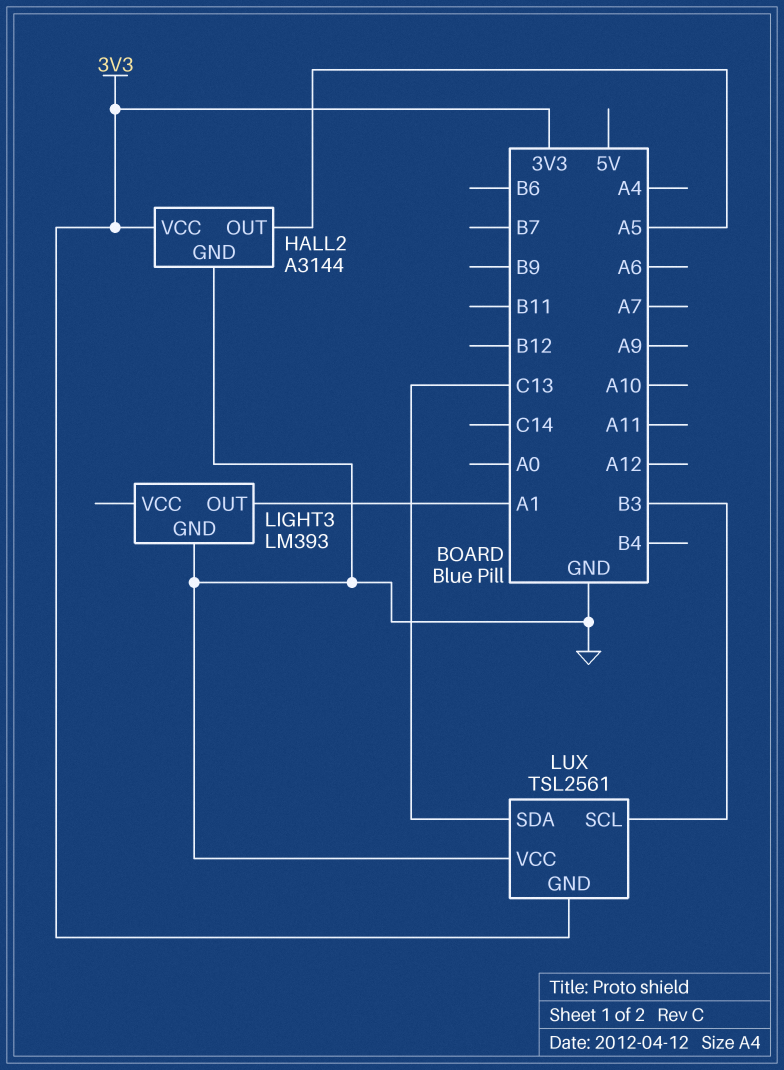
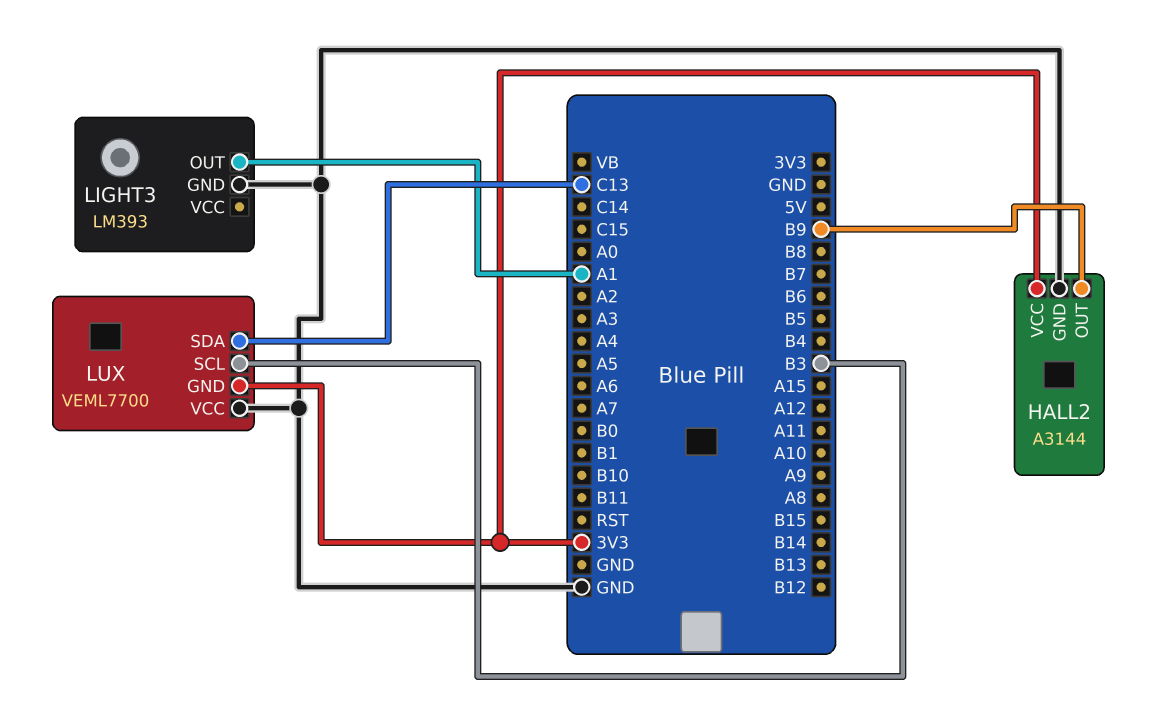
HALL2 pin OUT: A5 -> B9
LUX: TSL2561 -> VEML7700

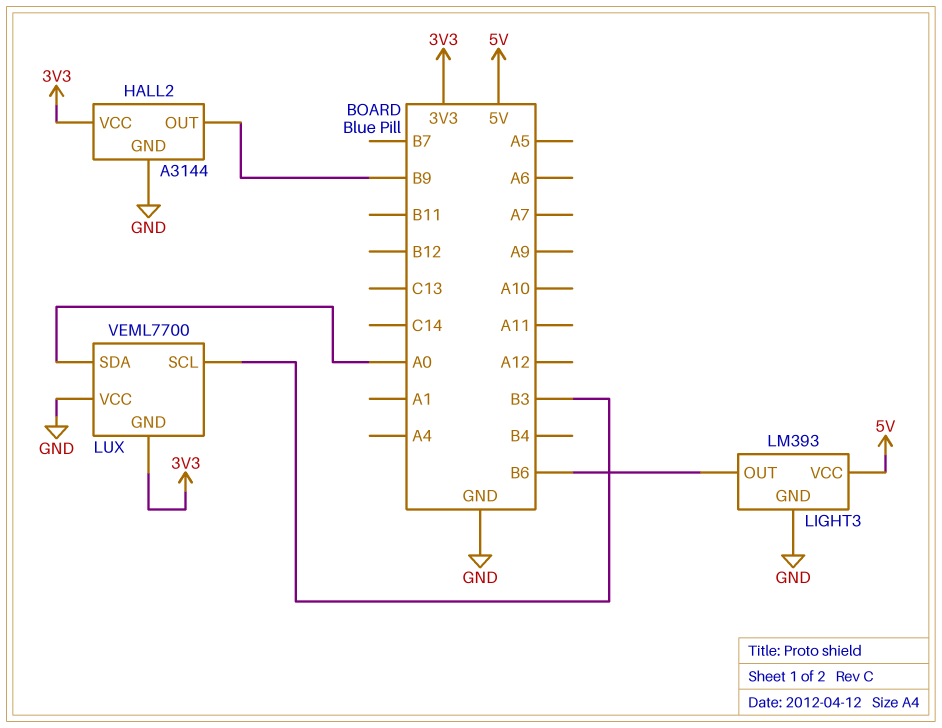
LIGHT3 pin OUT: A1 -> B6
LIGHT3 pin VCC: none -> 5V
LUX pin SDA: C13 -> A0

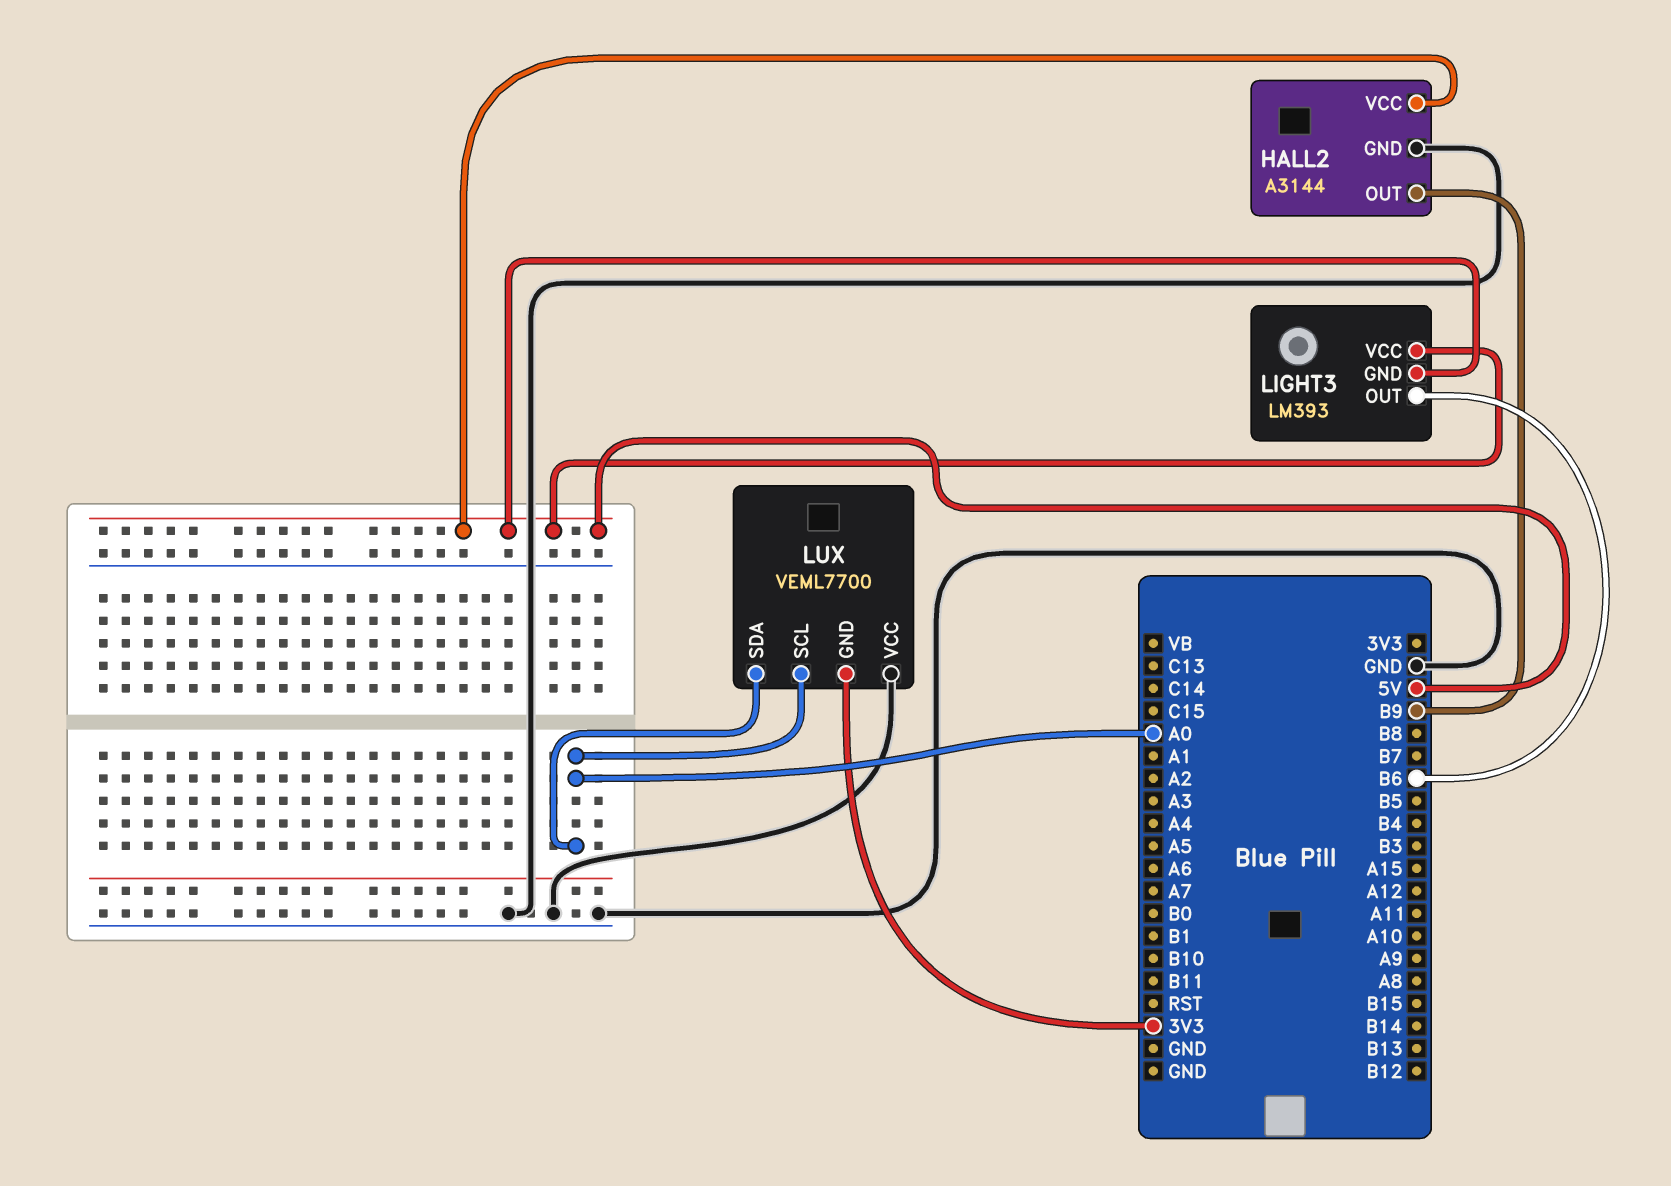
HALL2 pin VCC: 3V3 -> 5V
LIGHT3 pin GND: GND -> 5V
LUX pin SCL: B3 -> A0

